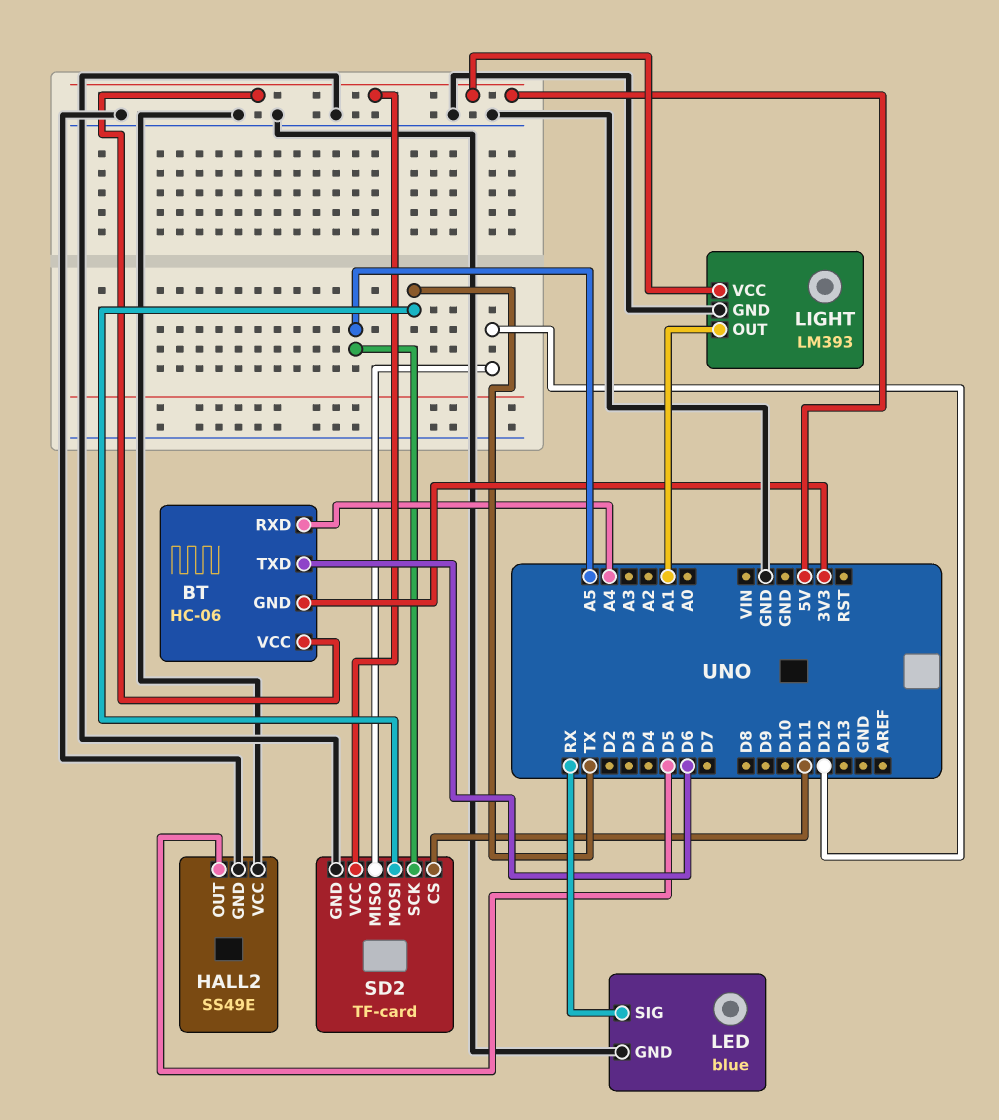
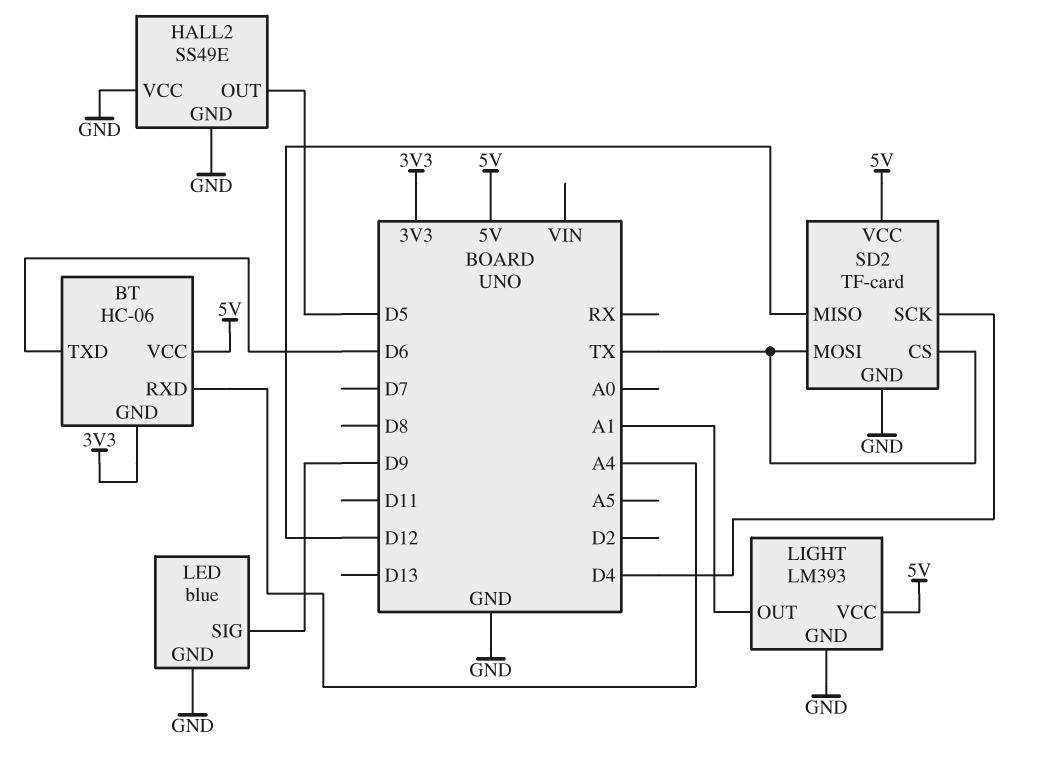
LED pin SIG: RX -> D9
SD2 pin CS: D11 -> TX
SD2 pin SCK: A5 -> D4

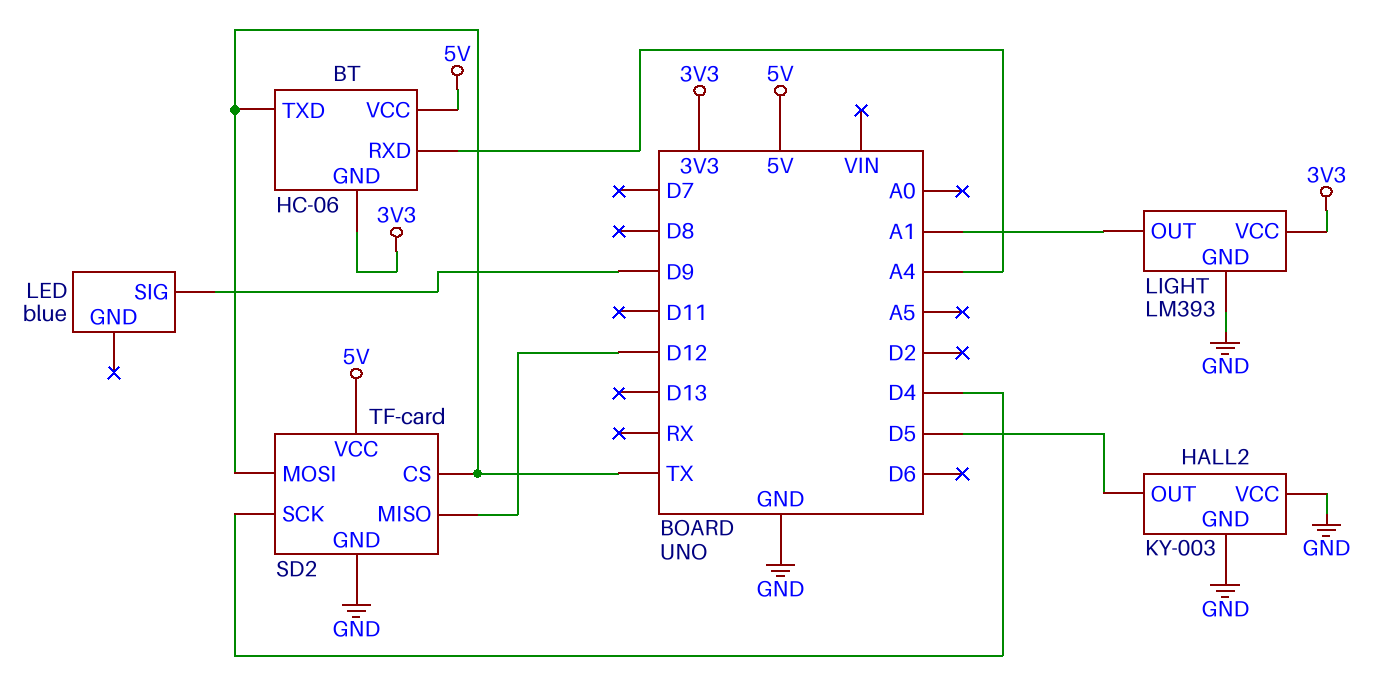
BT pin TXD: D6 -> TX
HALL2: SS49E -> KY-003
LED pin GND: GND -> none
LIGHT pin VCC: 5V -> 3V3

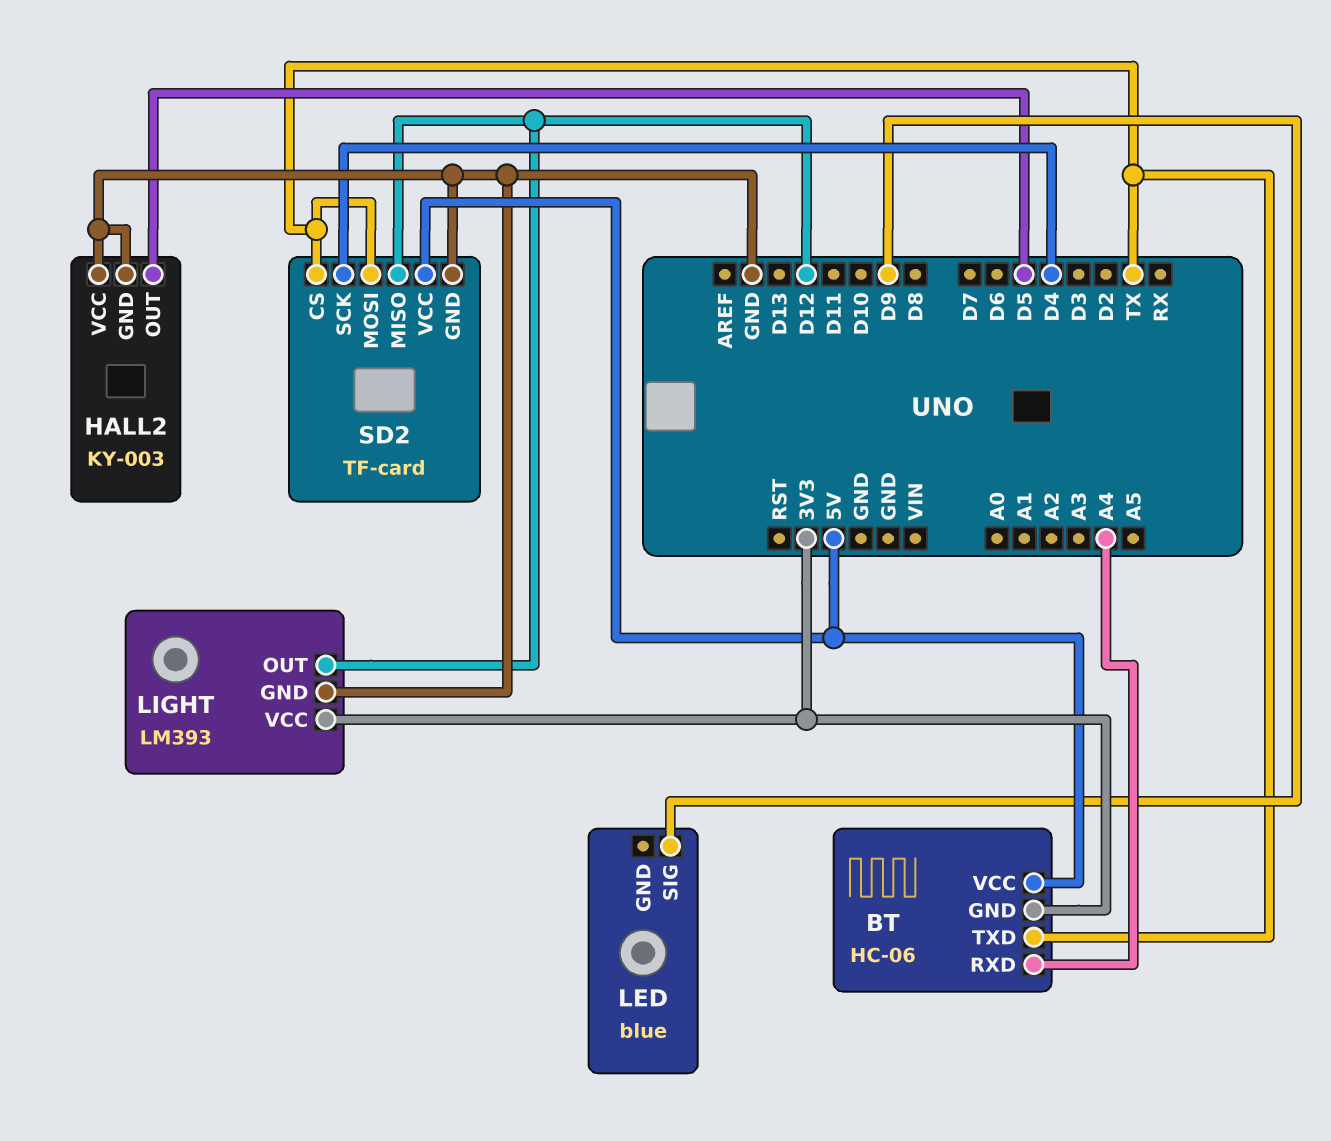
LIGHT pin OUT: A1 -> D12

